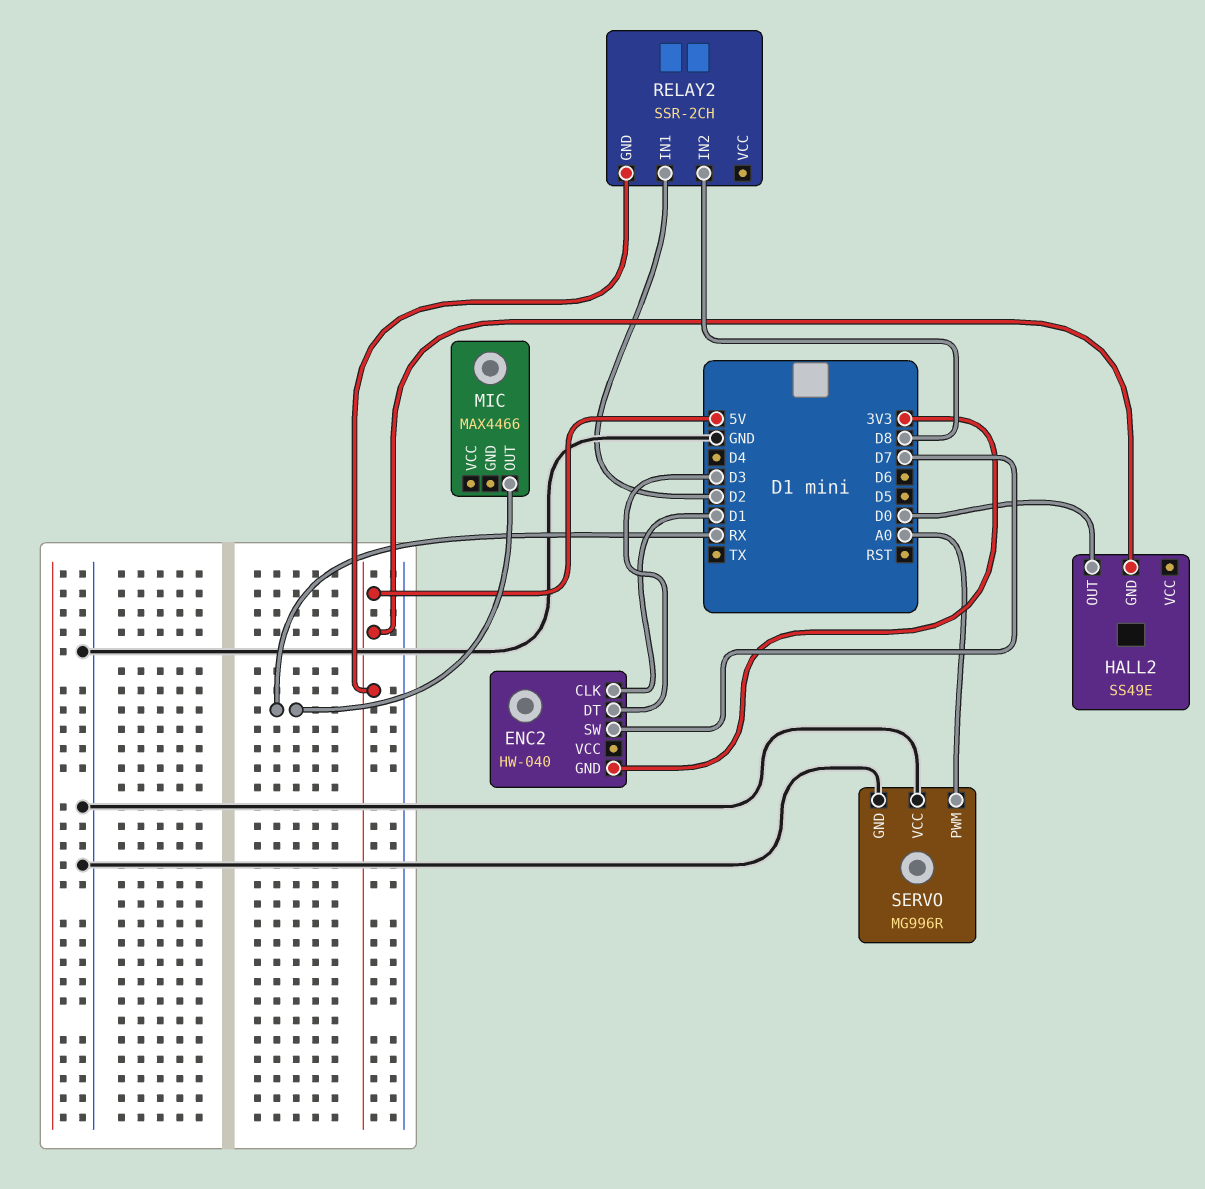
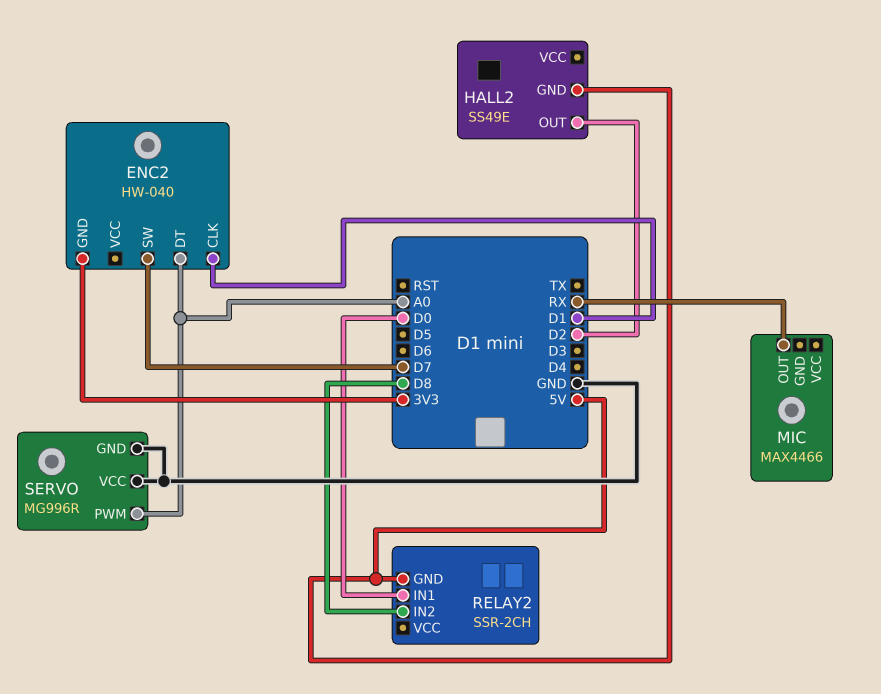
ENC2 pin DT: D3 -> A0
HALL2 pin OUT: D0 -> D2
RELAY2 pin IN1: D2 -> D0

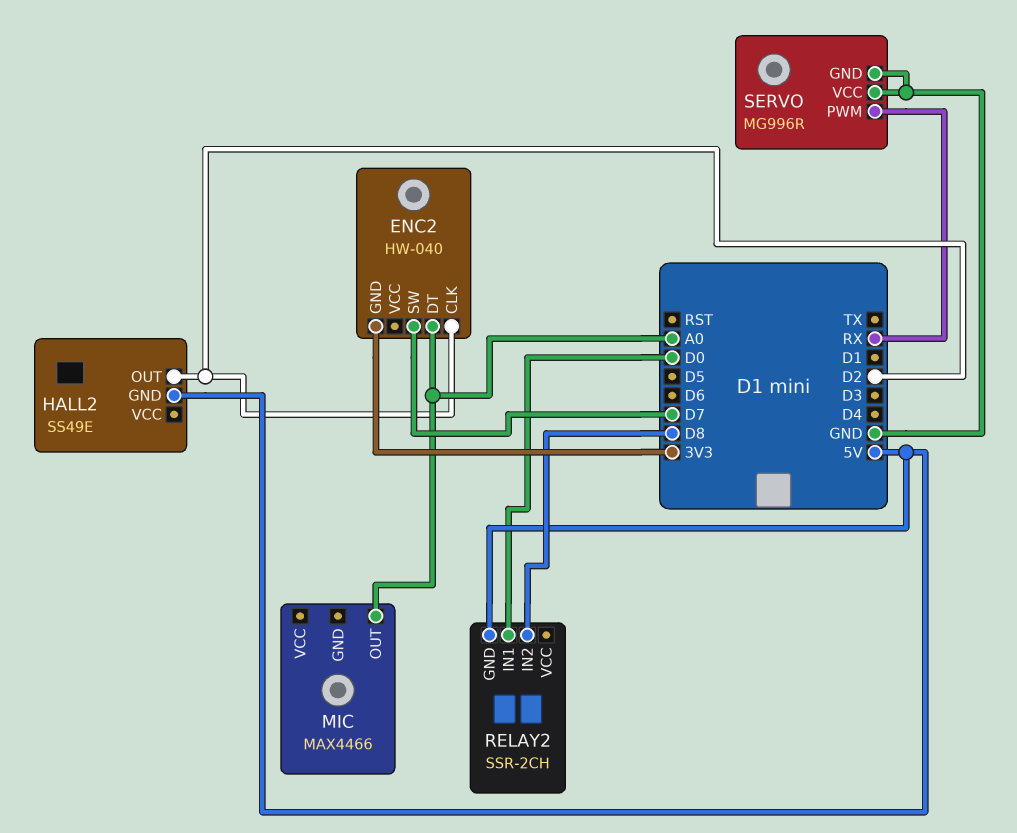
ENC2 pin CLK: D1 -> D2
MIC pin OUT: RX -> A0
SERVO pin PWM: A0 -> RX

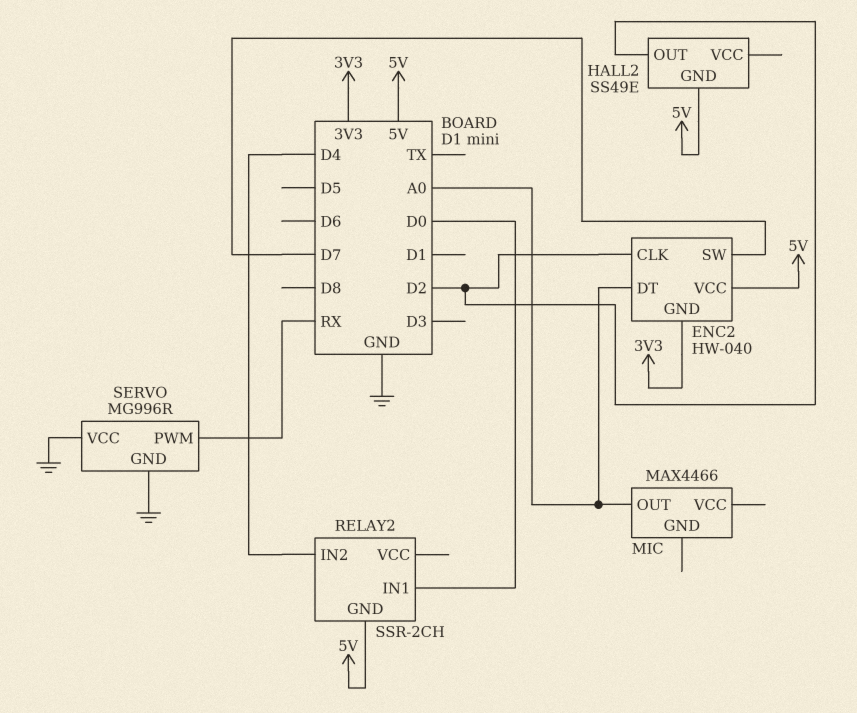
ENC2 pin VCC: none -> 5V
RELAY2 pin IN2: D8 -> D4

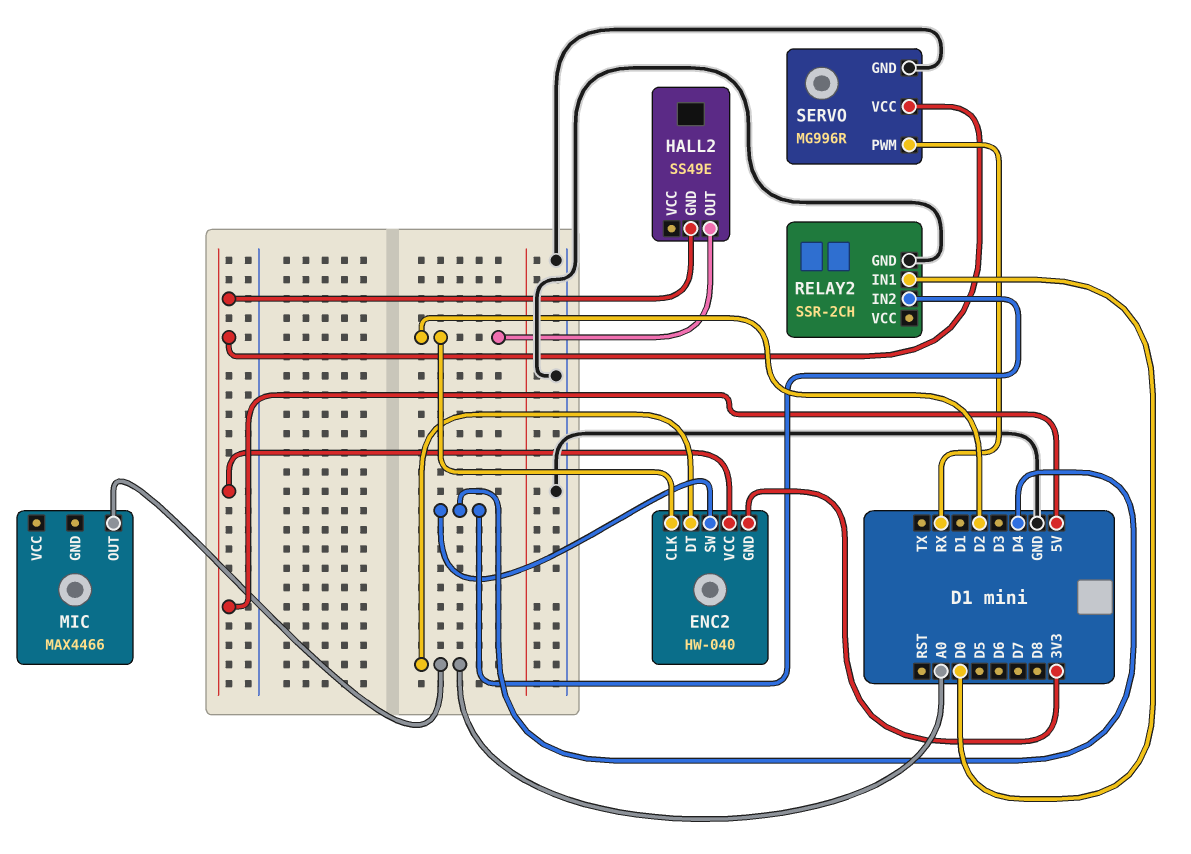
ENC2 pin SW: D7 -> D4
RELAY2 pin GND: 5V -> GND
SERVO pin VCC: GND -> 5V

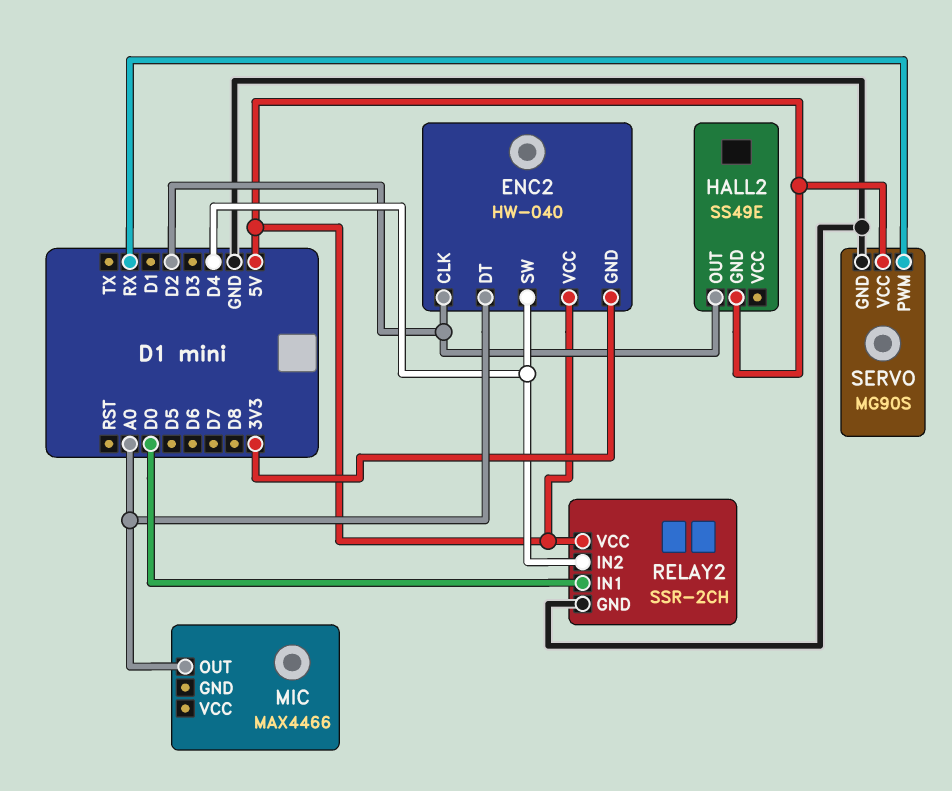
RELAY2 pin VCC: none -> 5V
SERVO: MG996R -> MG90S

